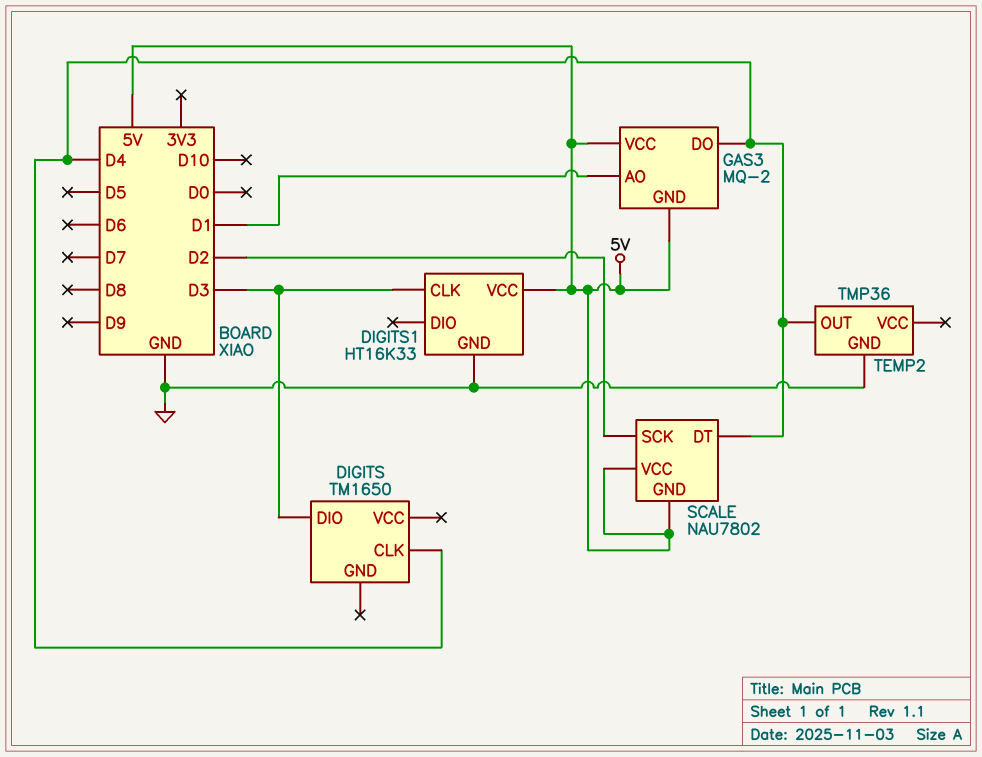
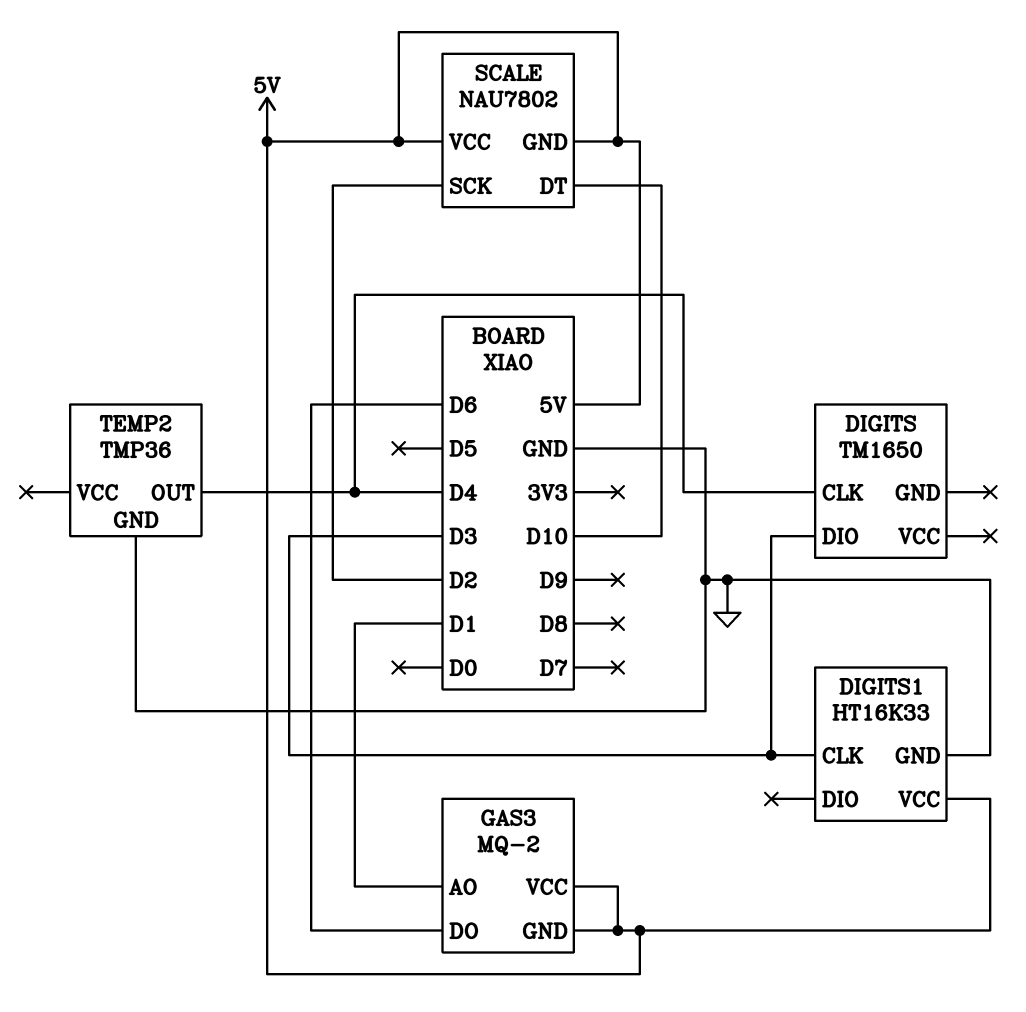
GAS3 pin DO: D4 -> D6
SCALE pin DT: D4 -> D10

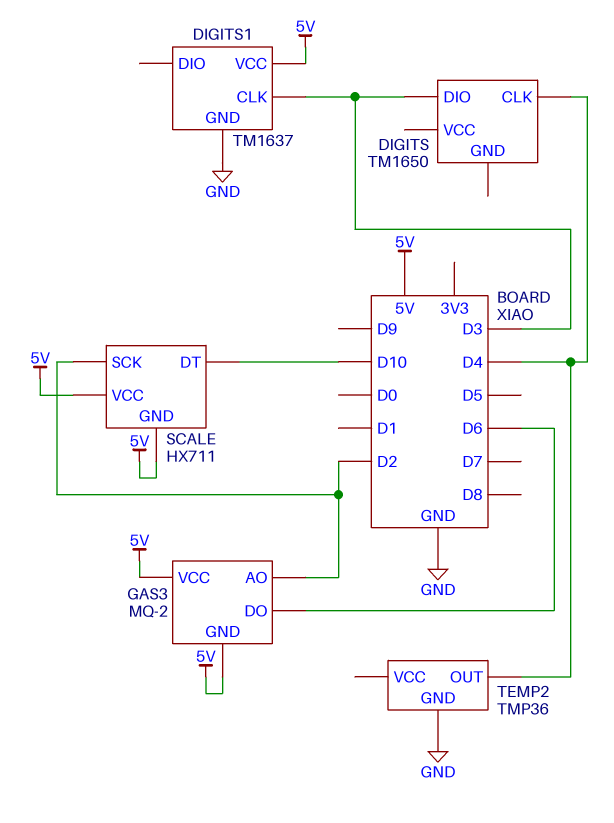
DIGITS1: HT16K33 -> TM1637
GAS3 pin AO: D1 -> D2
SCALE: NAU7802 -> HX711

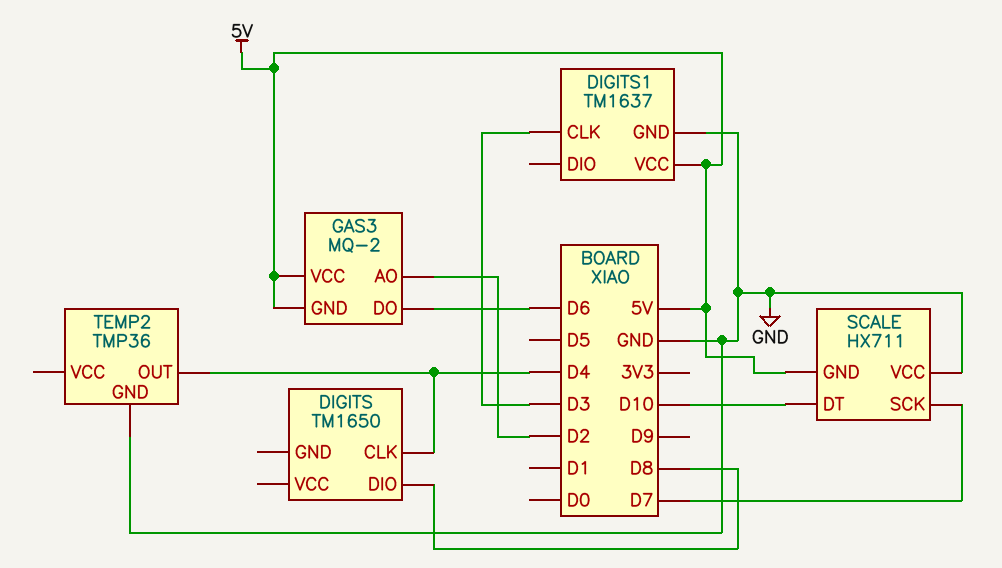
DIGITS pin DIO: D3 -> D8
SCALE pin SCK: D2 -> D7
SCALE pin VCC: 5V -> GND

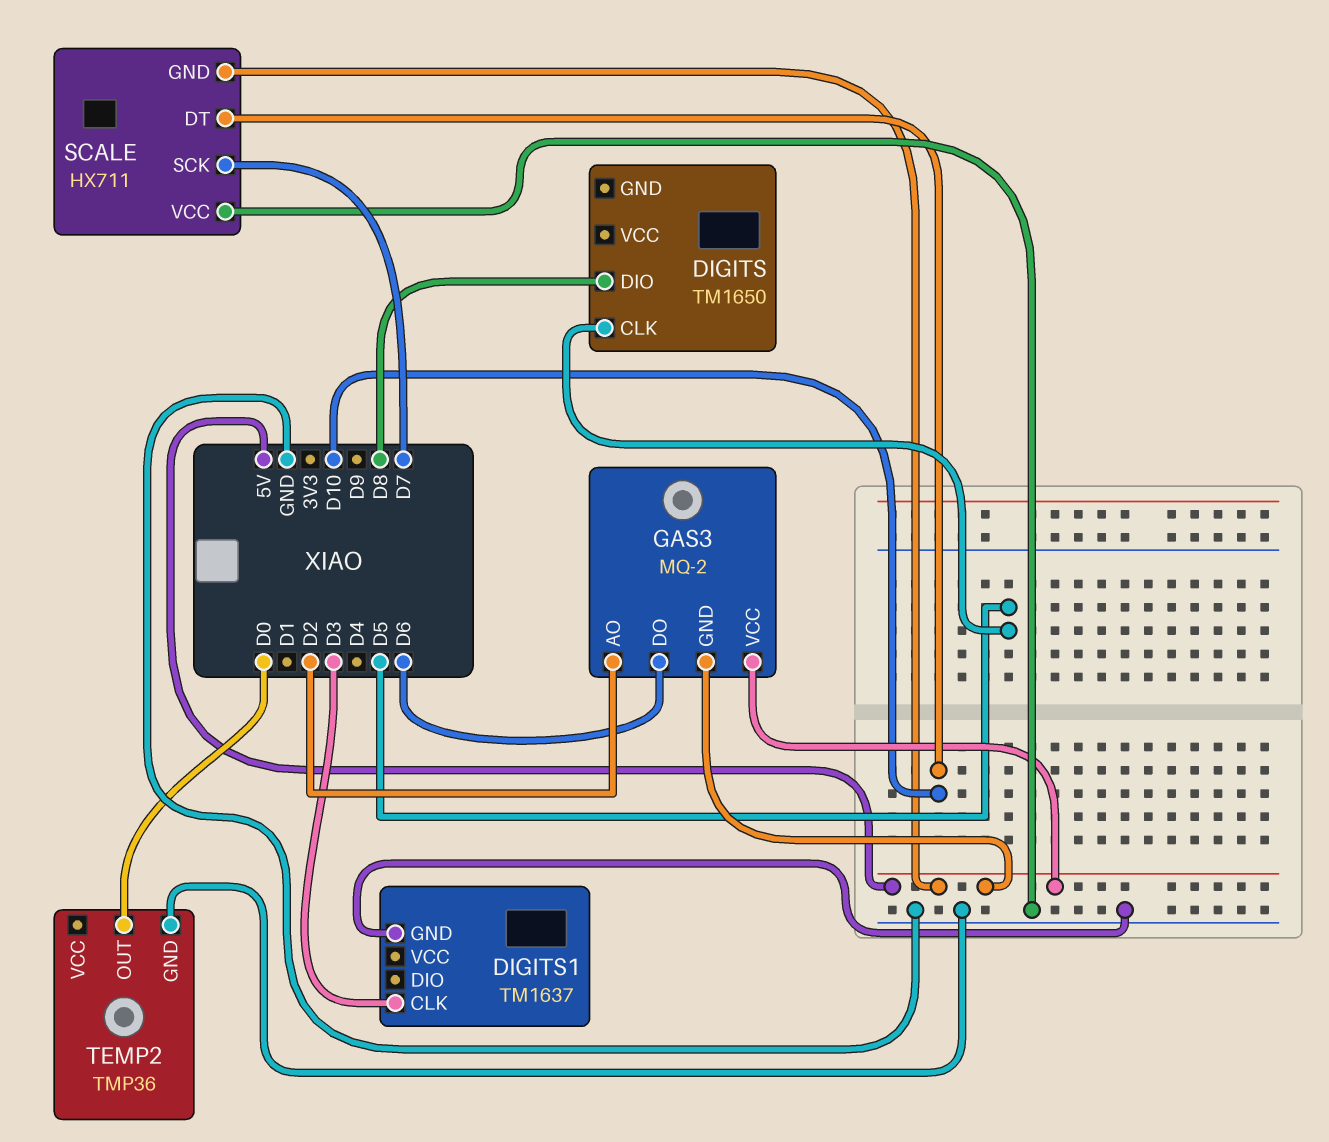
DIGITS pin CLK: D4 -> D5
DIGITS1 pin VCC: 5V -> none
TEMP2 pin OUT: D4 -> D0

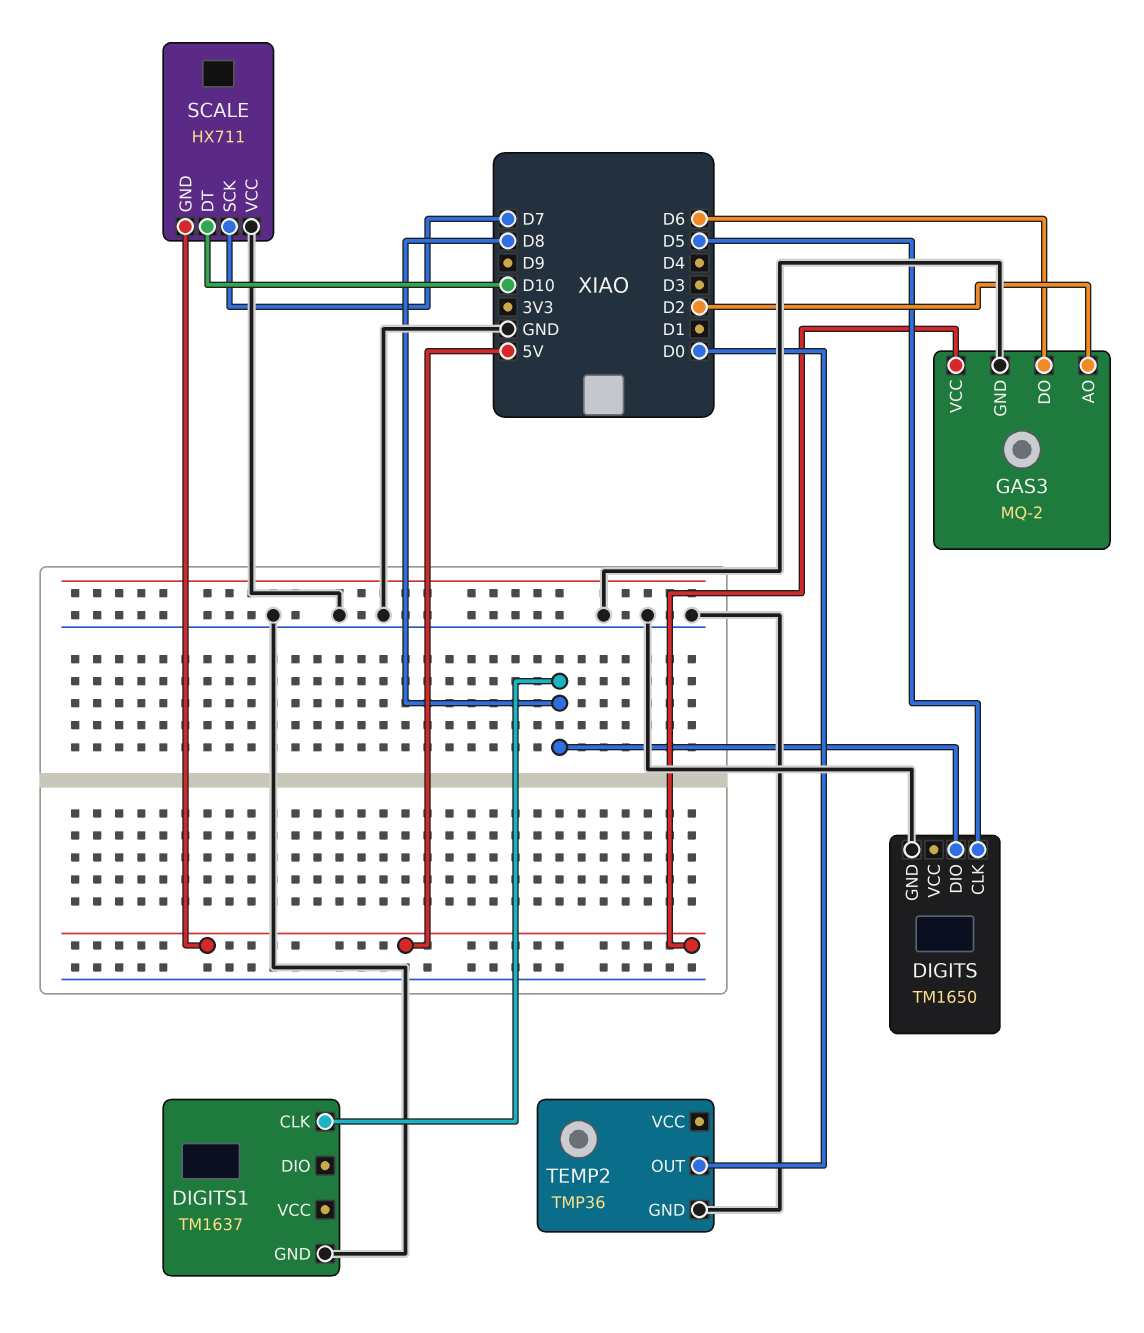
DIGITS pin GND: none -> GND
DIGITS1 pin CLK: D3 -> D8
GAS3 pin GND: 5V -> GND

